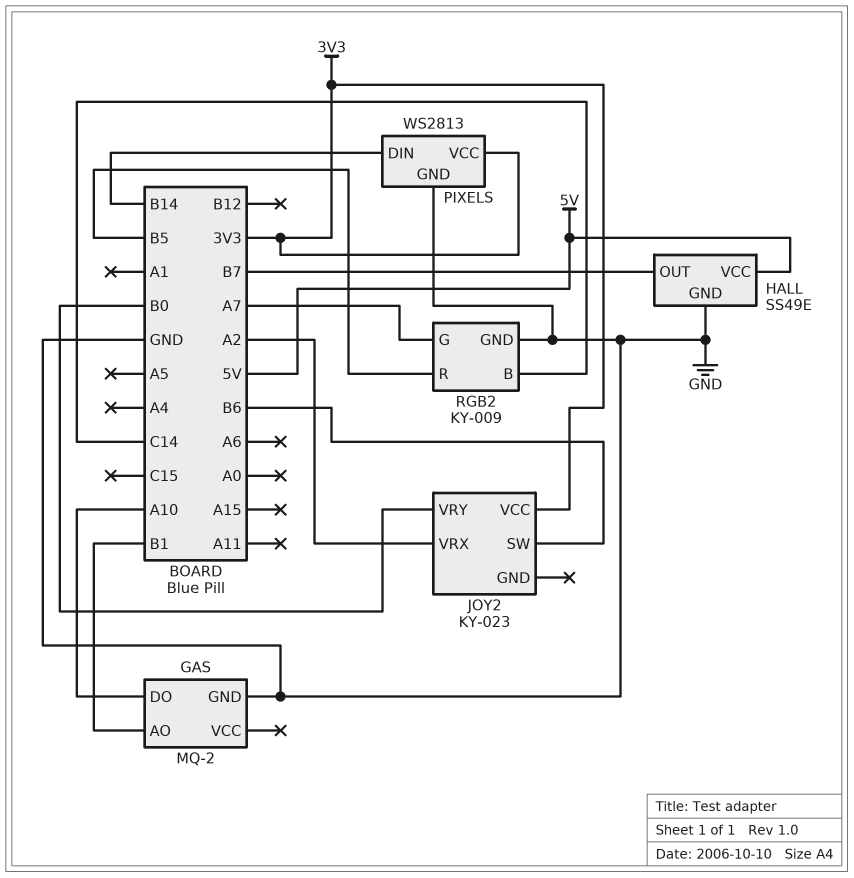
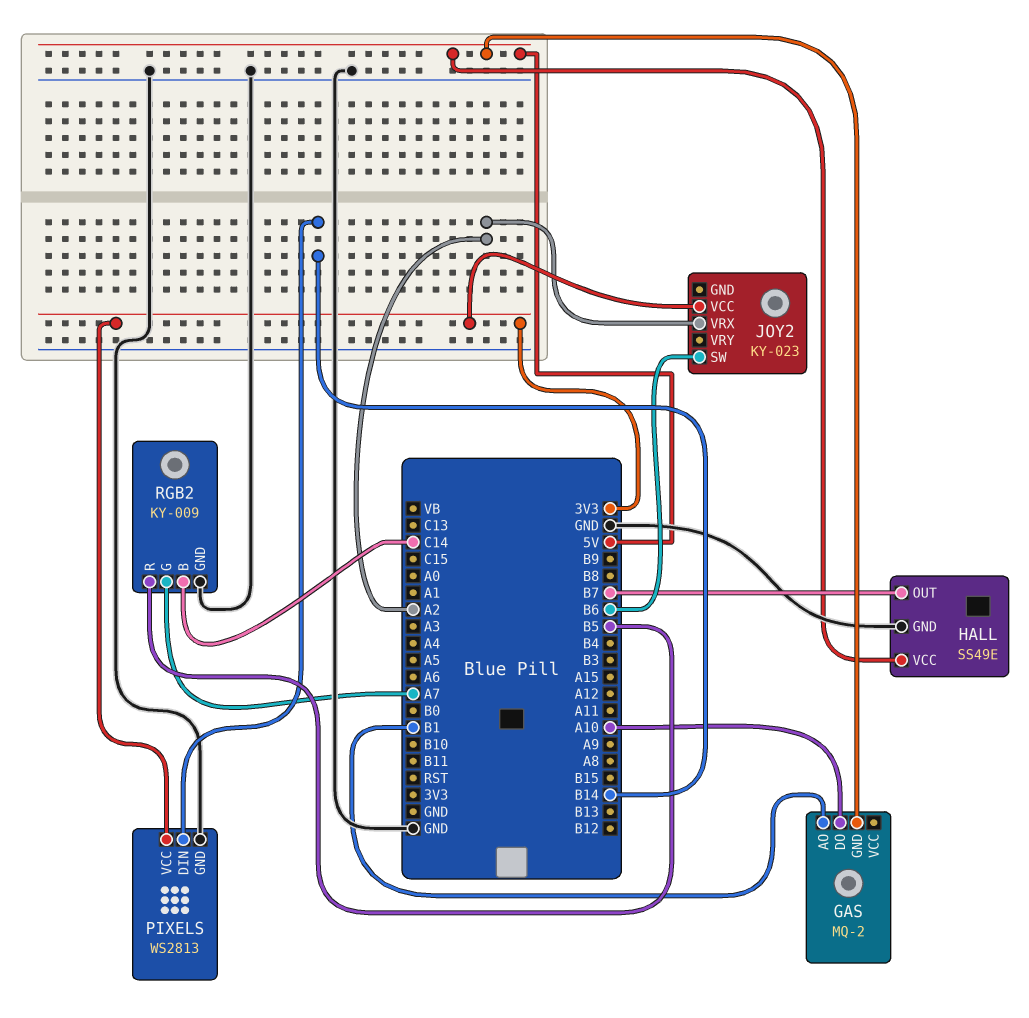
GAS pin GND: GND -> 5V
JOY2 pin VRY: B0 -> none

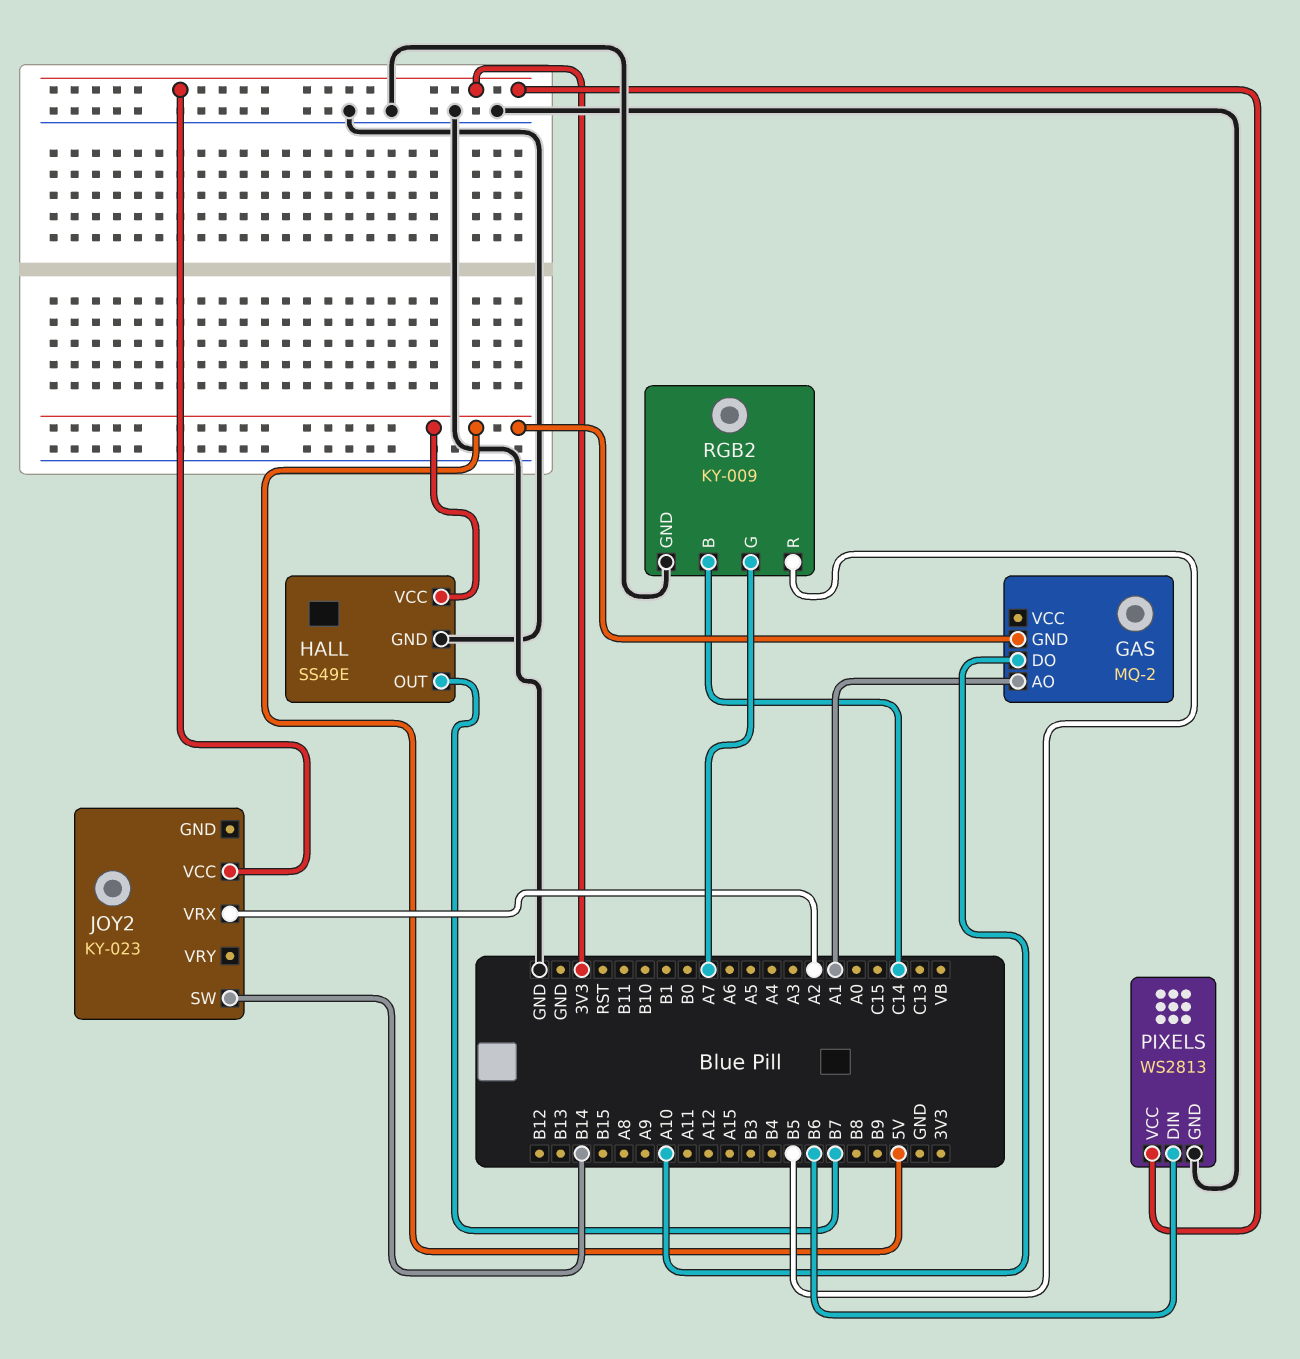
GAS pin AO: B1 -> A1
JOY2 pin SW: B6 -> B14
PIXELS pin DIN: B14 -> B6

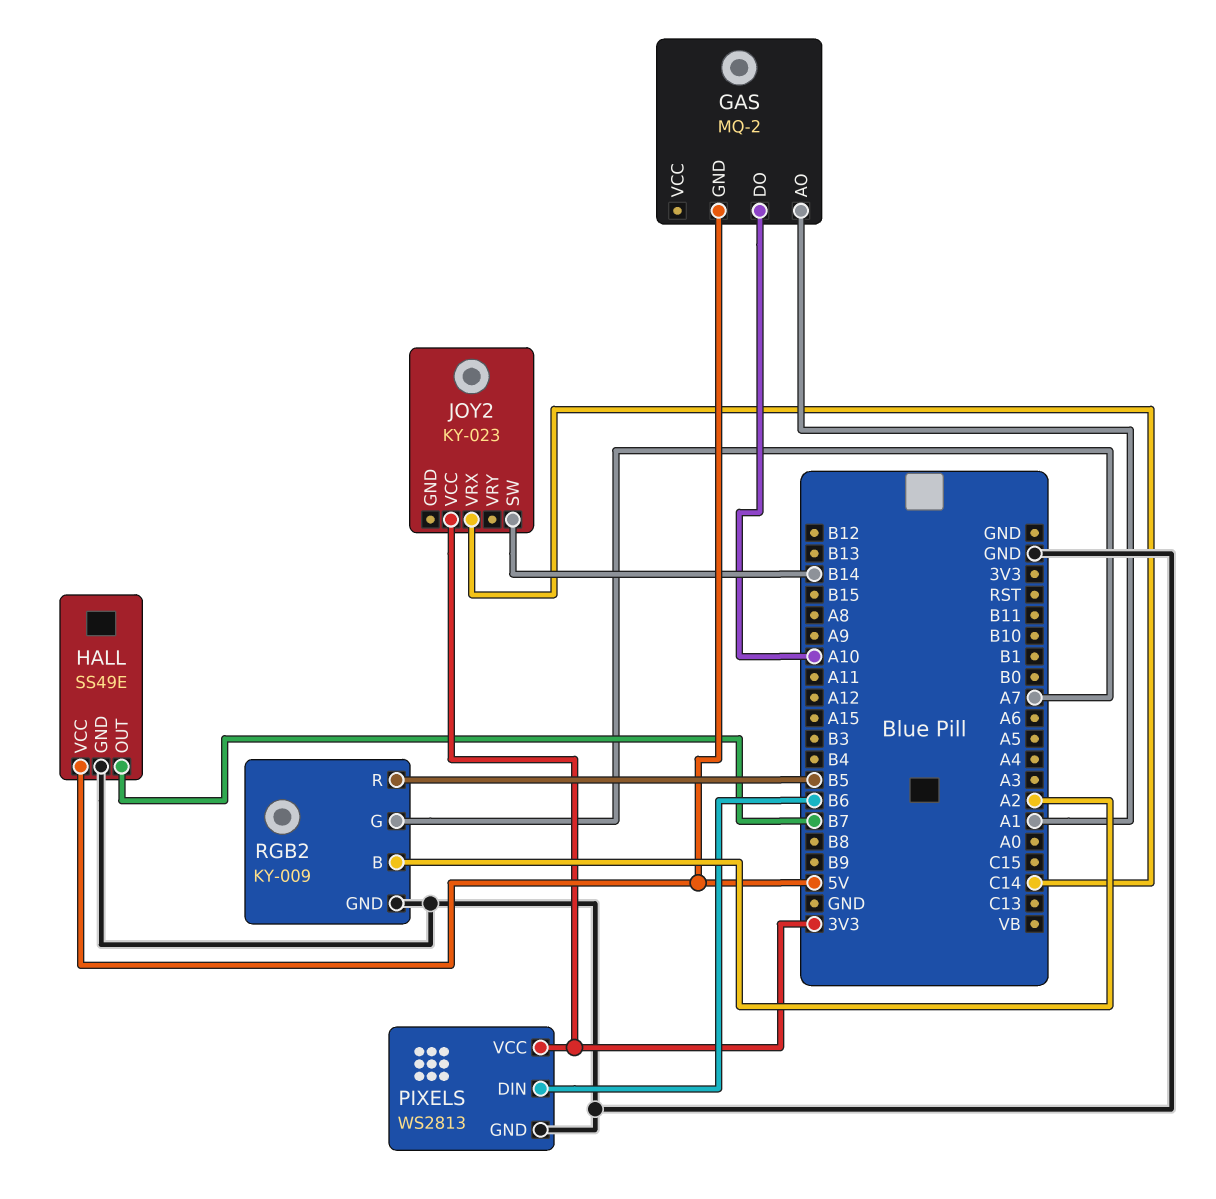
JOY2 pin VRX: A2 -> C14
RGB2 pin B: C14 -> A2

